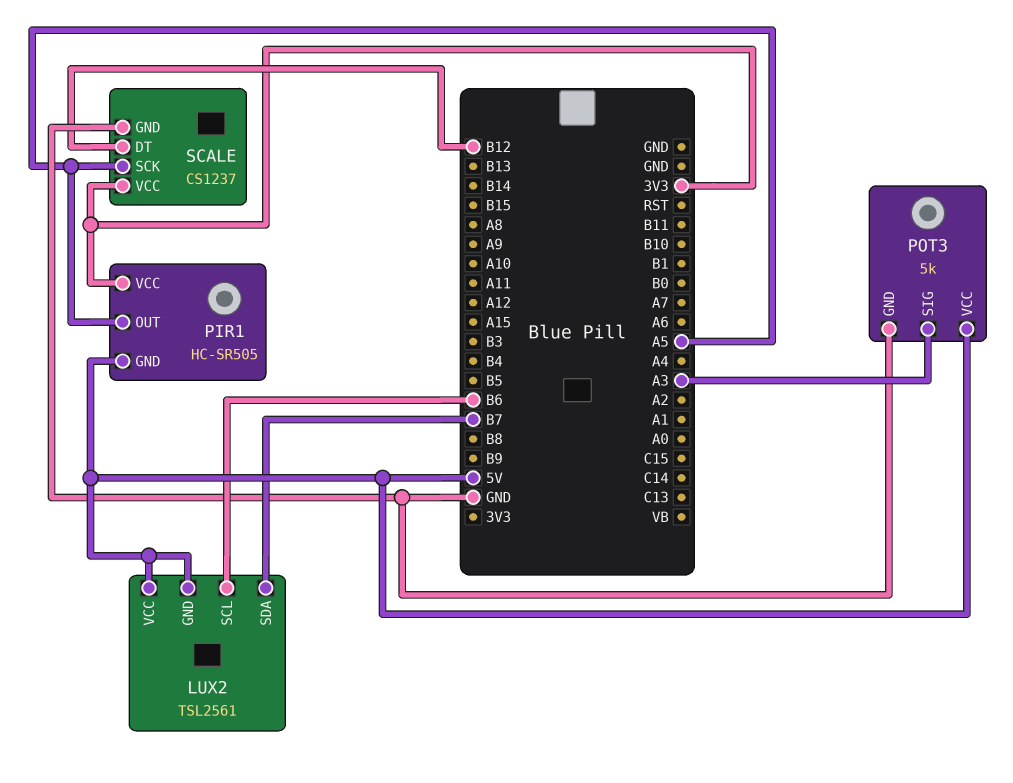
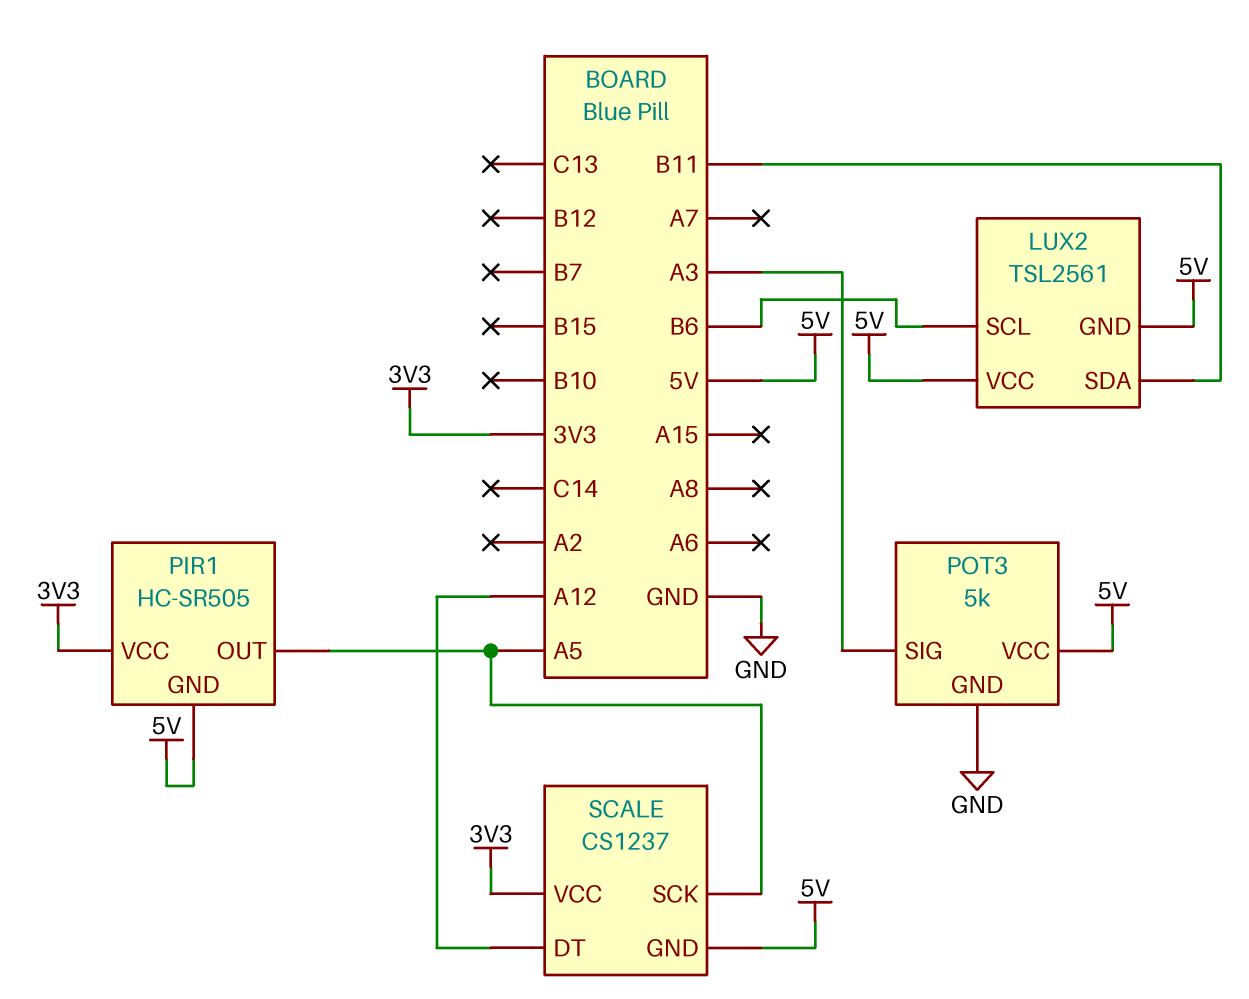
LUX2 pin SDA: B7 -> B11
SCALE pin DT: B12 -> A12
SCALE pin GND: GND -> 5V

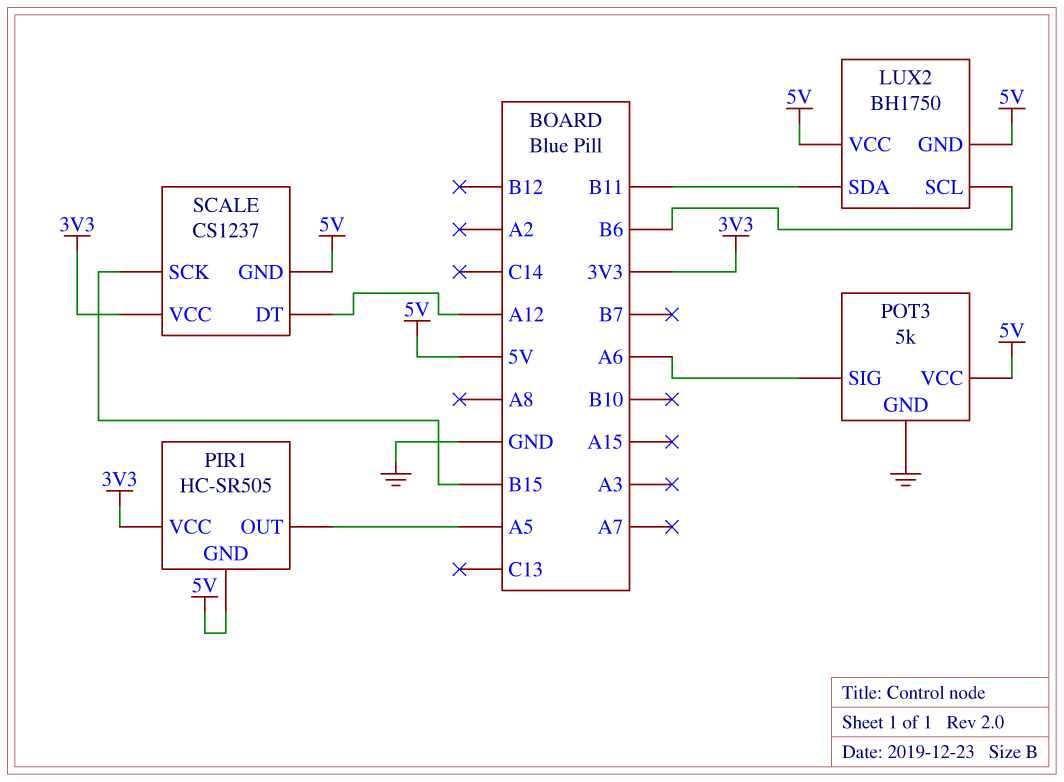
LUX2: TSL2561 -> BH1750
POT3 pin SIG: A3 -> A6
SCALE pin SCK: A5 -> B15

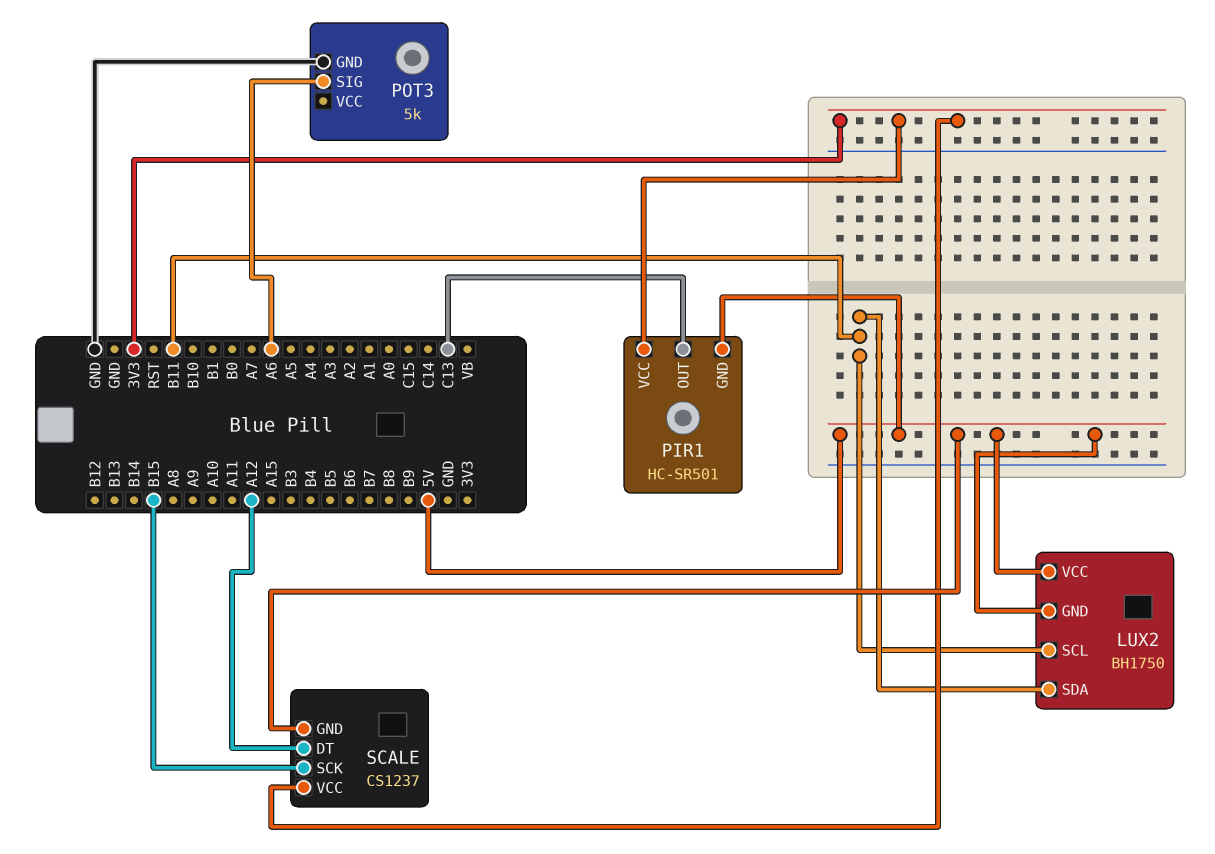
LUX2 pin SCL: B6 -> B11
PIR1: HC-SR505 -> HC-SR501
PIR1 pin OUT: A5 -> C13
POT3 pin VCC: 5V -> none

